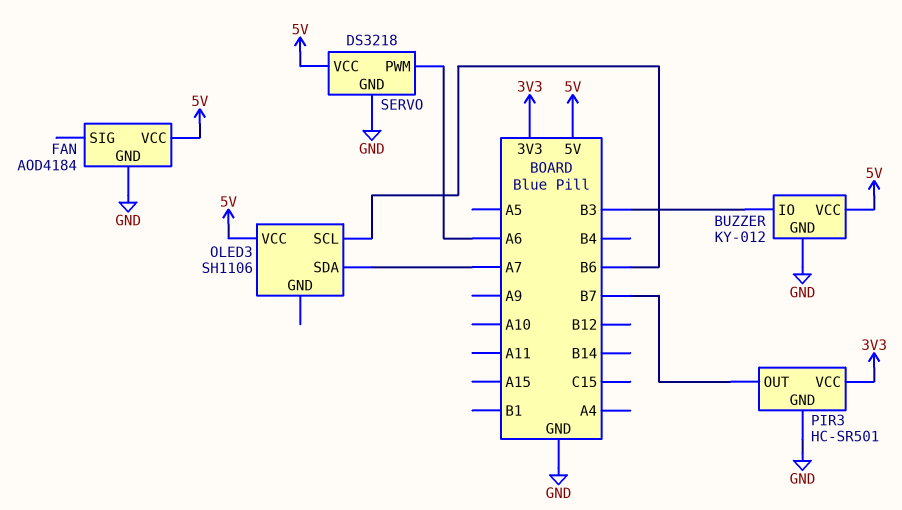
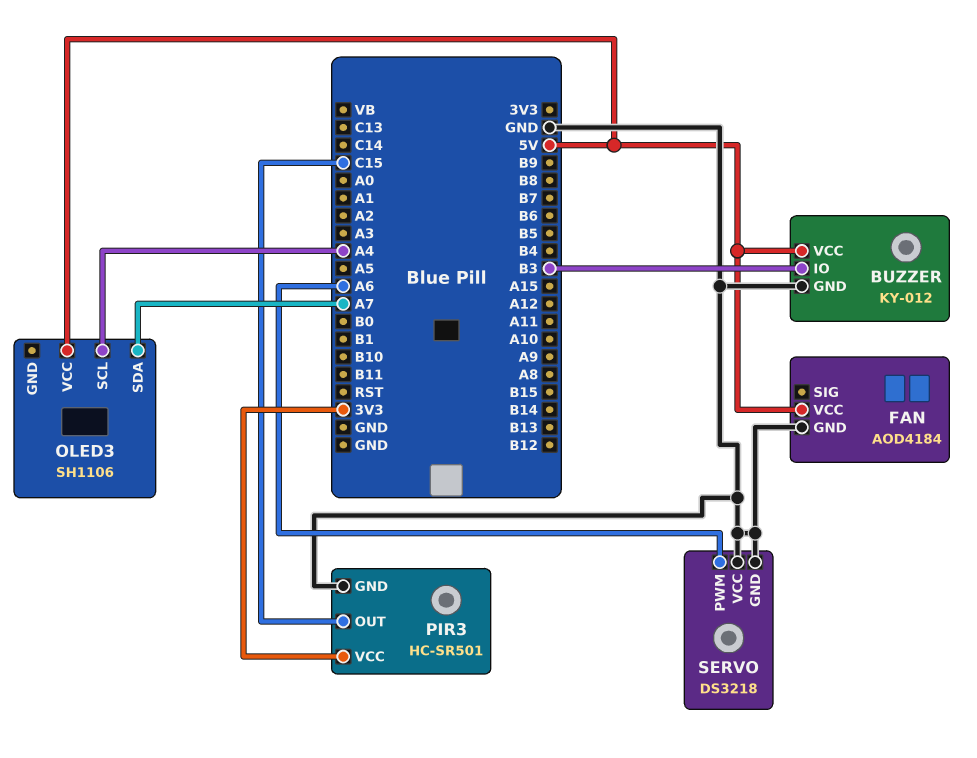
OLED3 pin SCL: B6 -> A4
PIR3 pin OUT: B7 -> C15
SERVO pin VCC: 5V -> GND

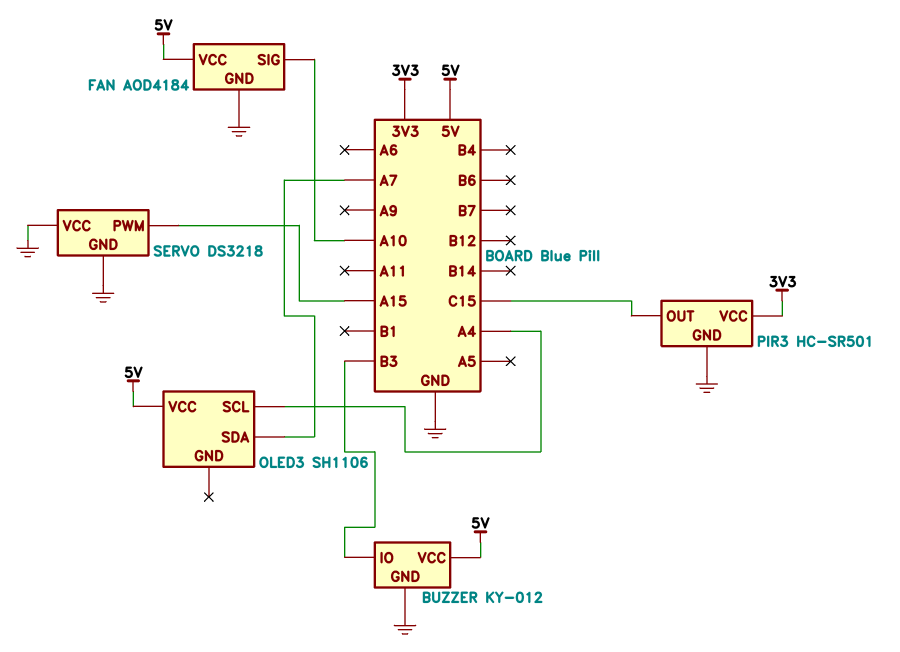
FAN pin SIG: none -> A10
SERVO pin PWM: A6 -> A15

